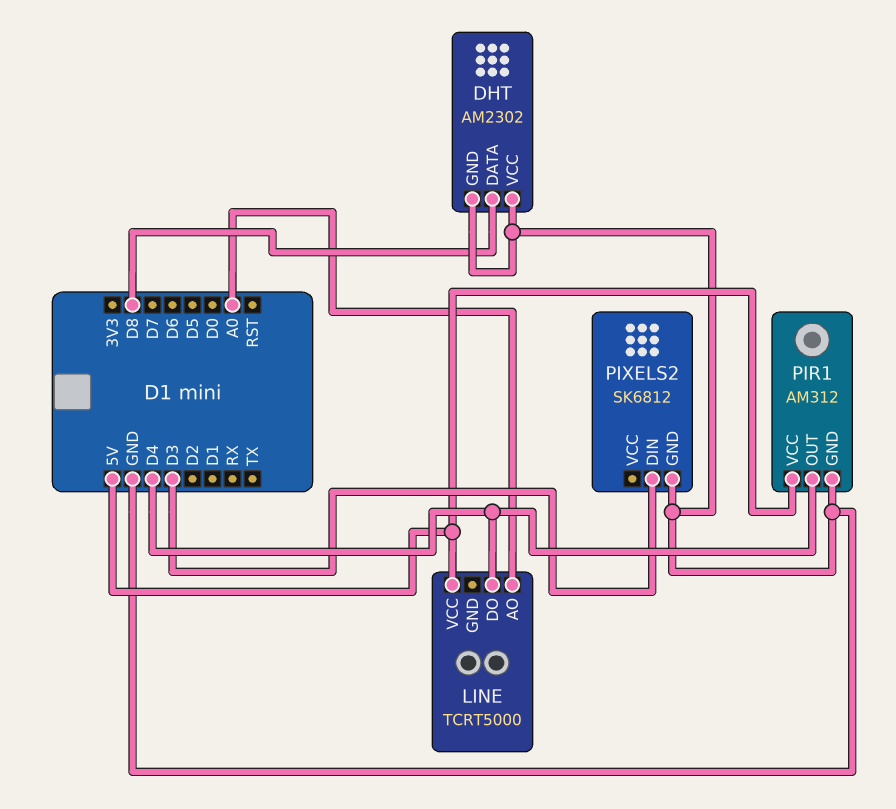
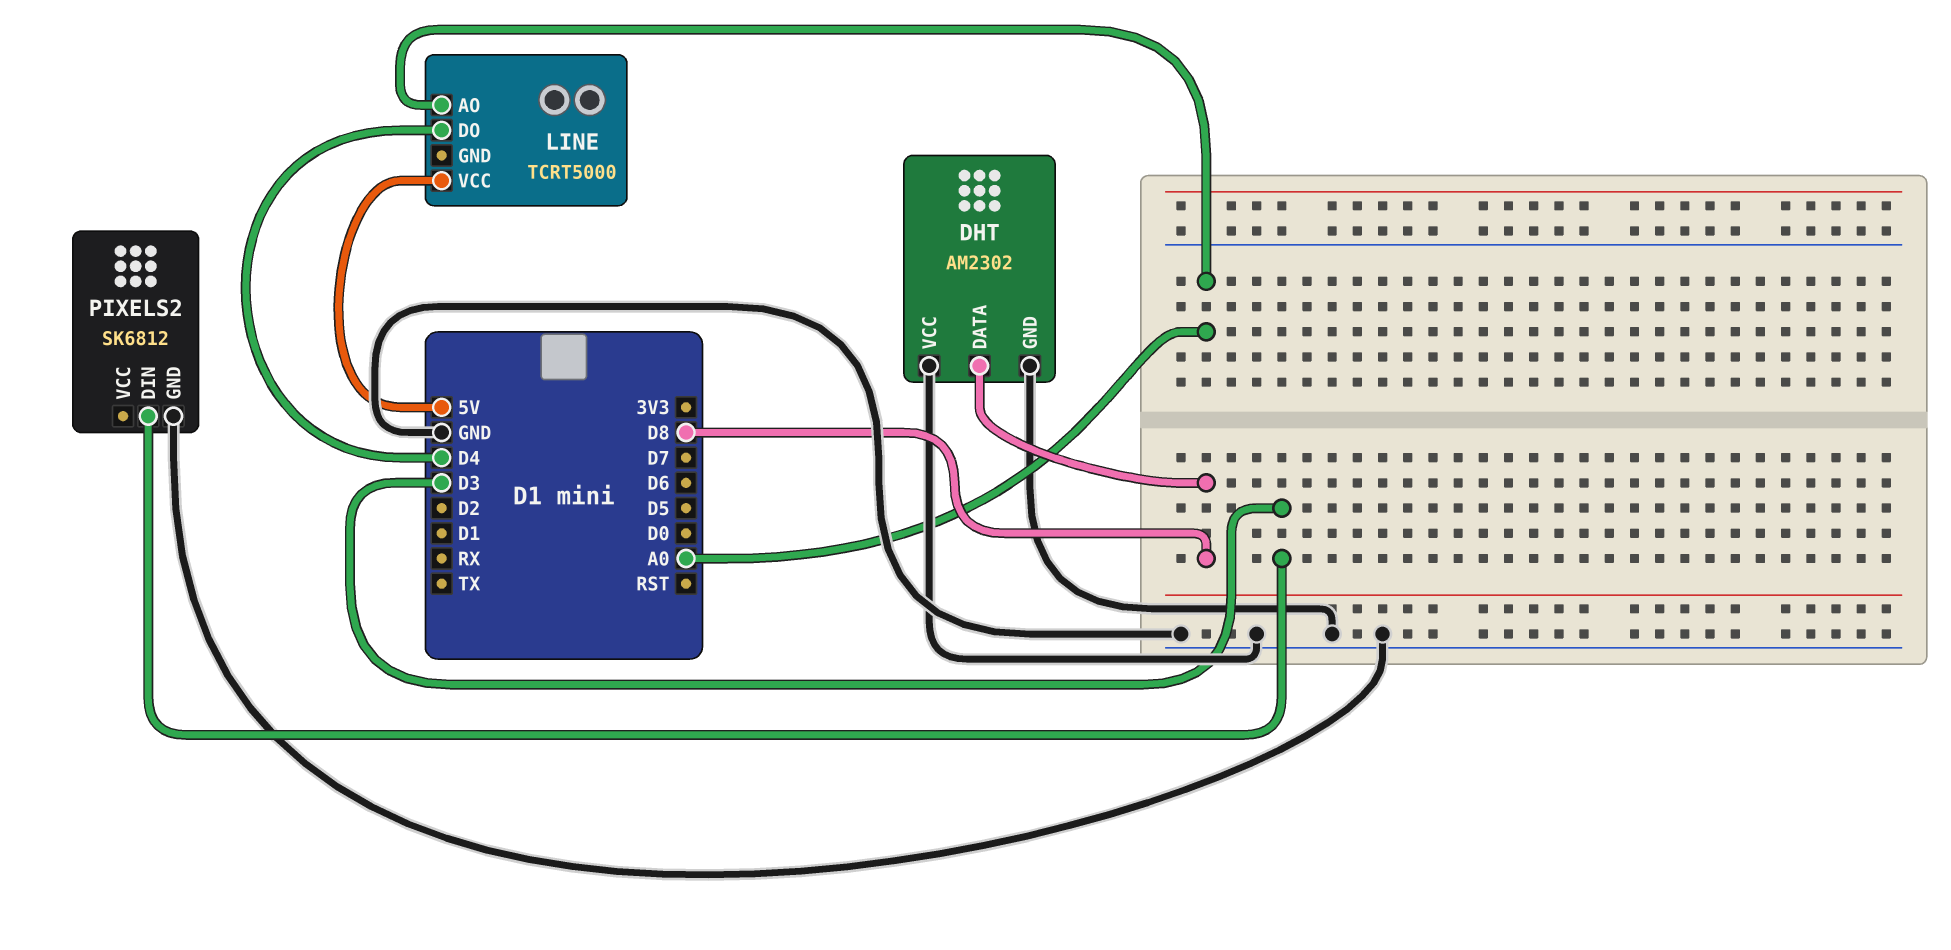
PIR1: AM312 -> none
PIR1 pin GND: GND -> none
PIR1 pin OUT: D4 -> none
PIR1 pin VCC: 5V -> none

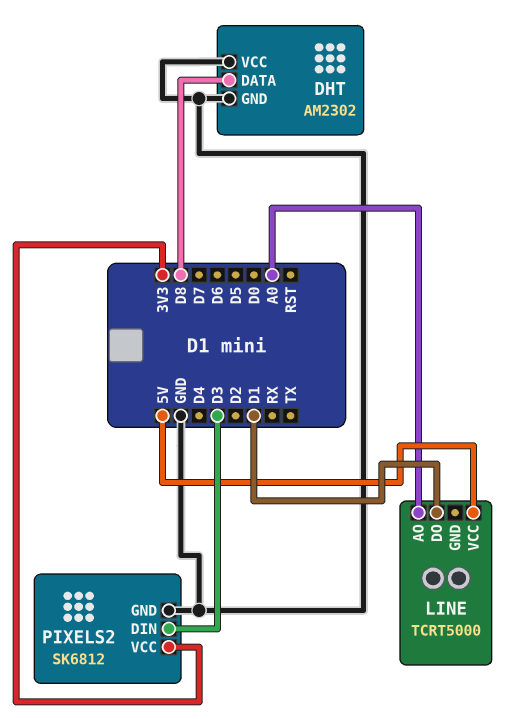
LINE pin DO: D4 -> D1
PIXELS2 pin VCC: none -> 3V3

